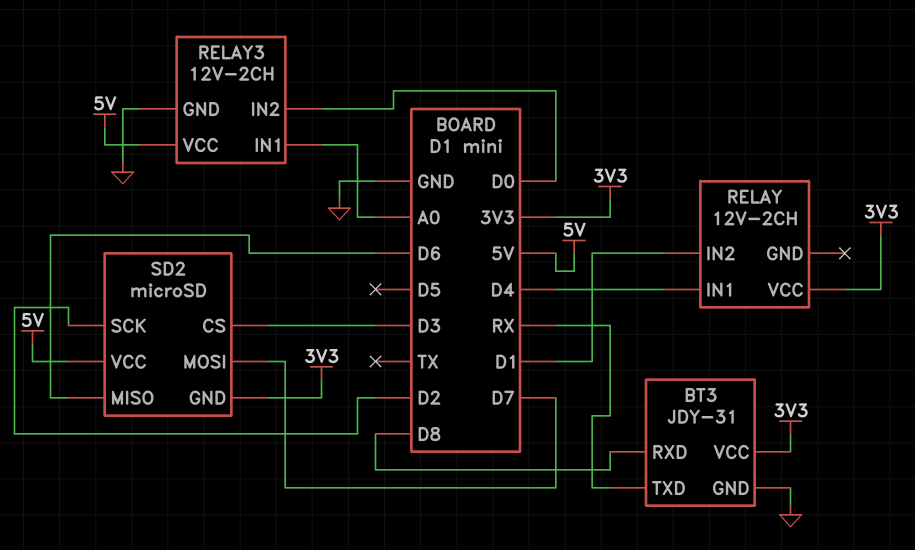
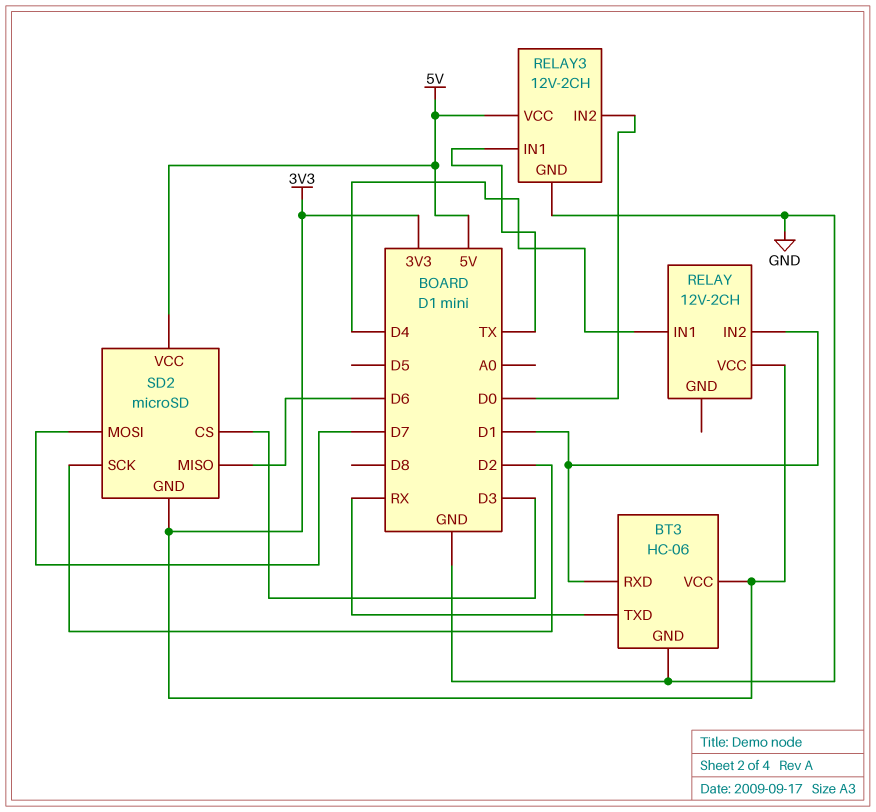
BT3: JDY-31 -> HC-06
BT3 pin RXD: D8 -> D1
RELAY3 pin IN1: A0 -> TX

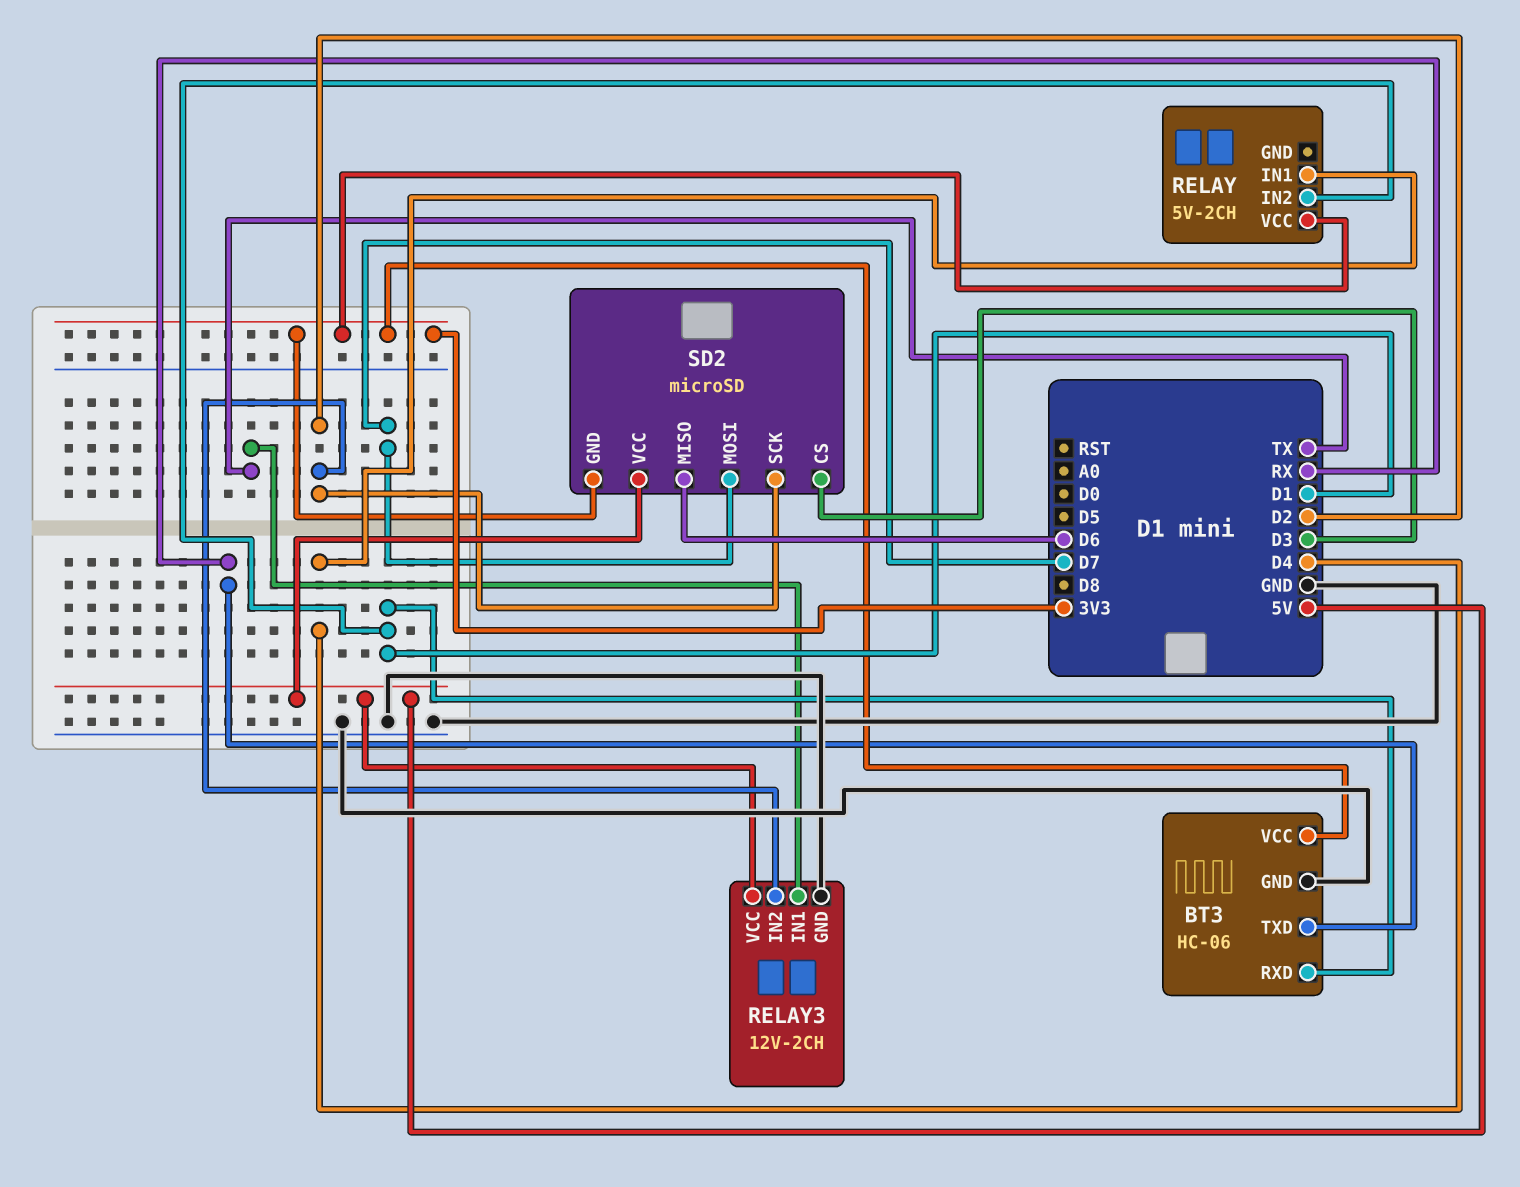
RELAY: 12V-2CH -> 5V-2CH
RELAY3 pin IN2: D0 -> D2

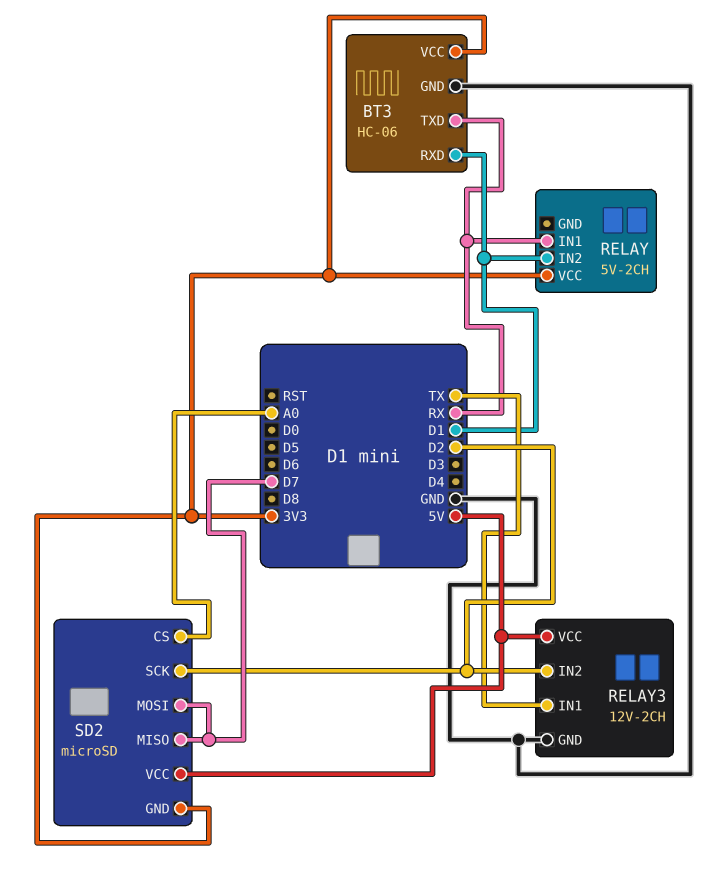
RELAY pin IN1: D4 -> RX
SD2 pin CS: D3 -> A0
SD2 pin MISO: D6 -> D7

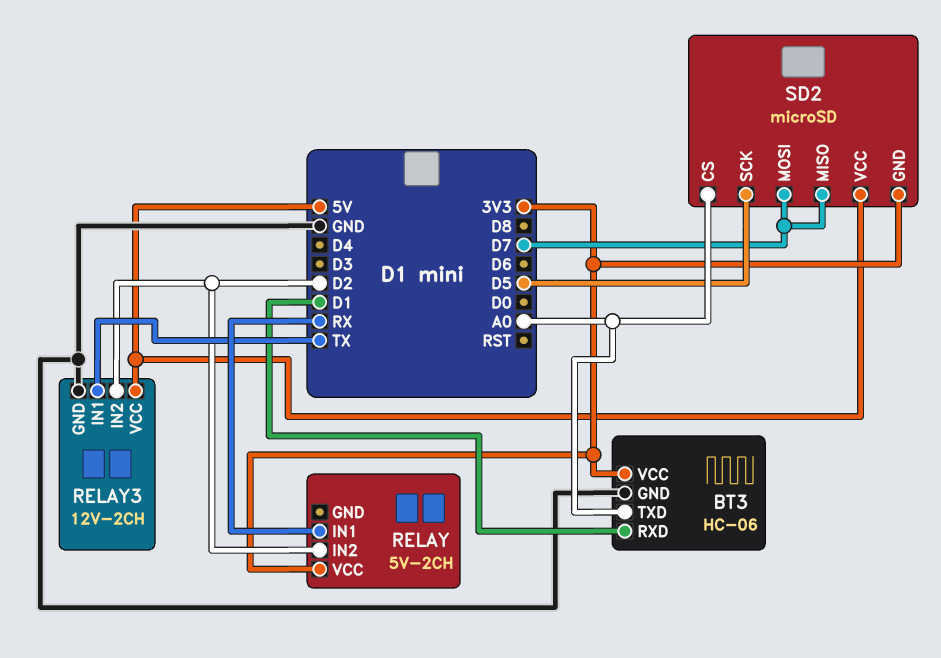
BT3 pin TXD: RX -> A0
RELAY pin IN2: D1 -> D2
SD2 pin SCK: D2 -> D5

